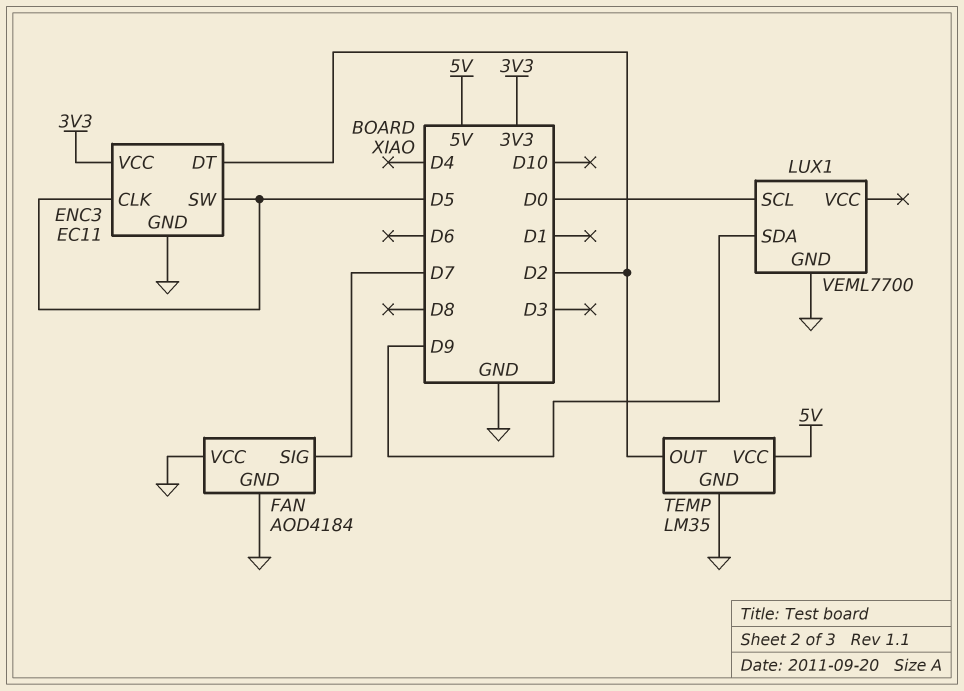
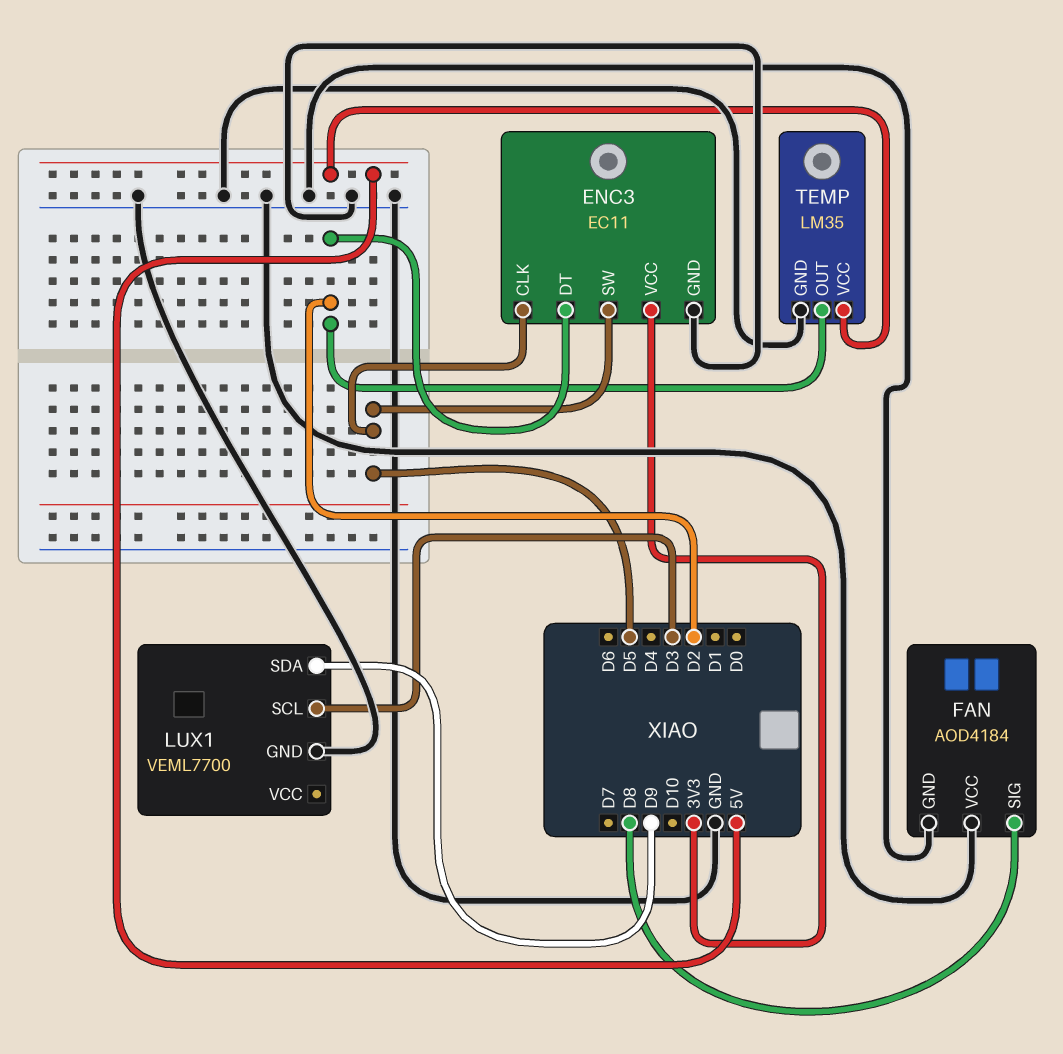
FAN pin SIG: D7 -> D8
LUX1 pin SCL: D0 -> D3

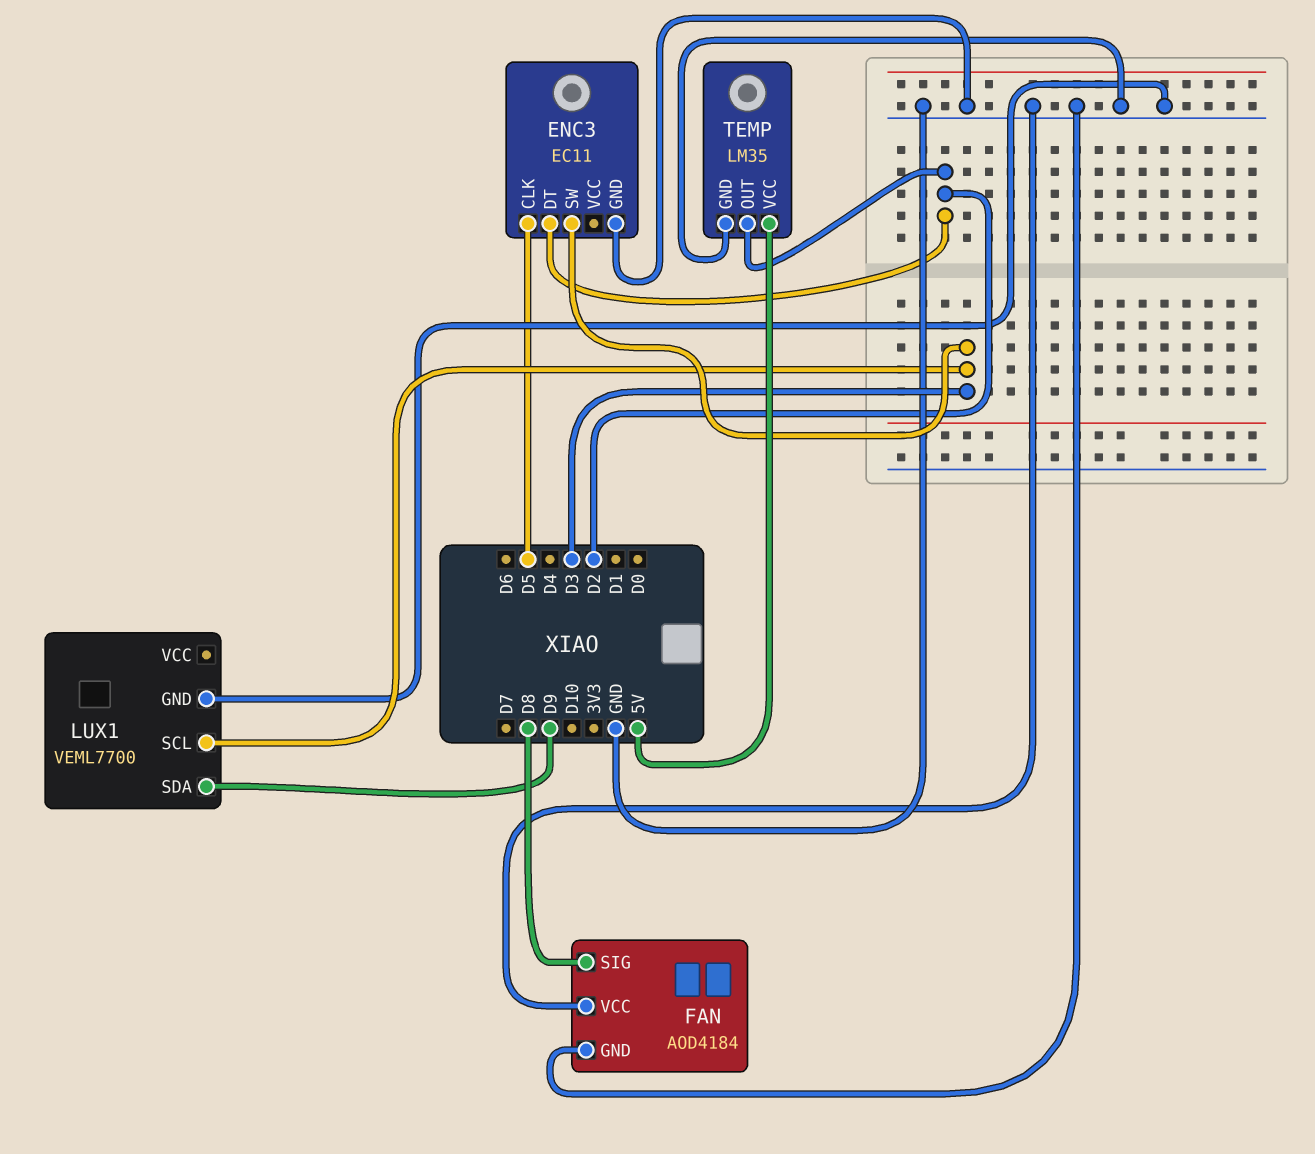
ENC3 pin SW: D5 -> D3
ENC3 pin VCC: 3V3 -> none

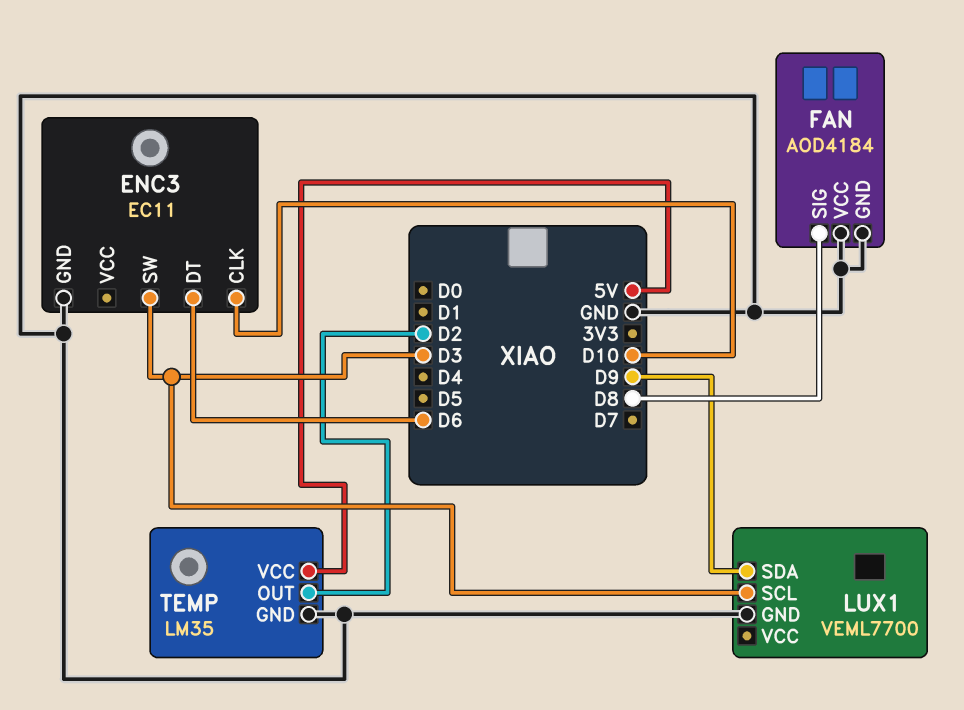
ENC3 pin CLK: D5 -> D10
ENC3 pin DT: D2 -> D6

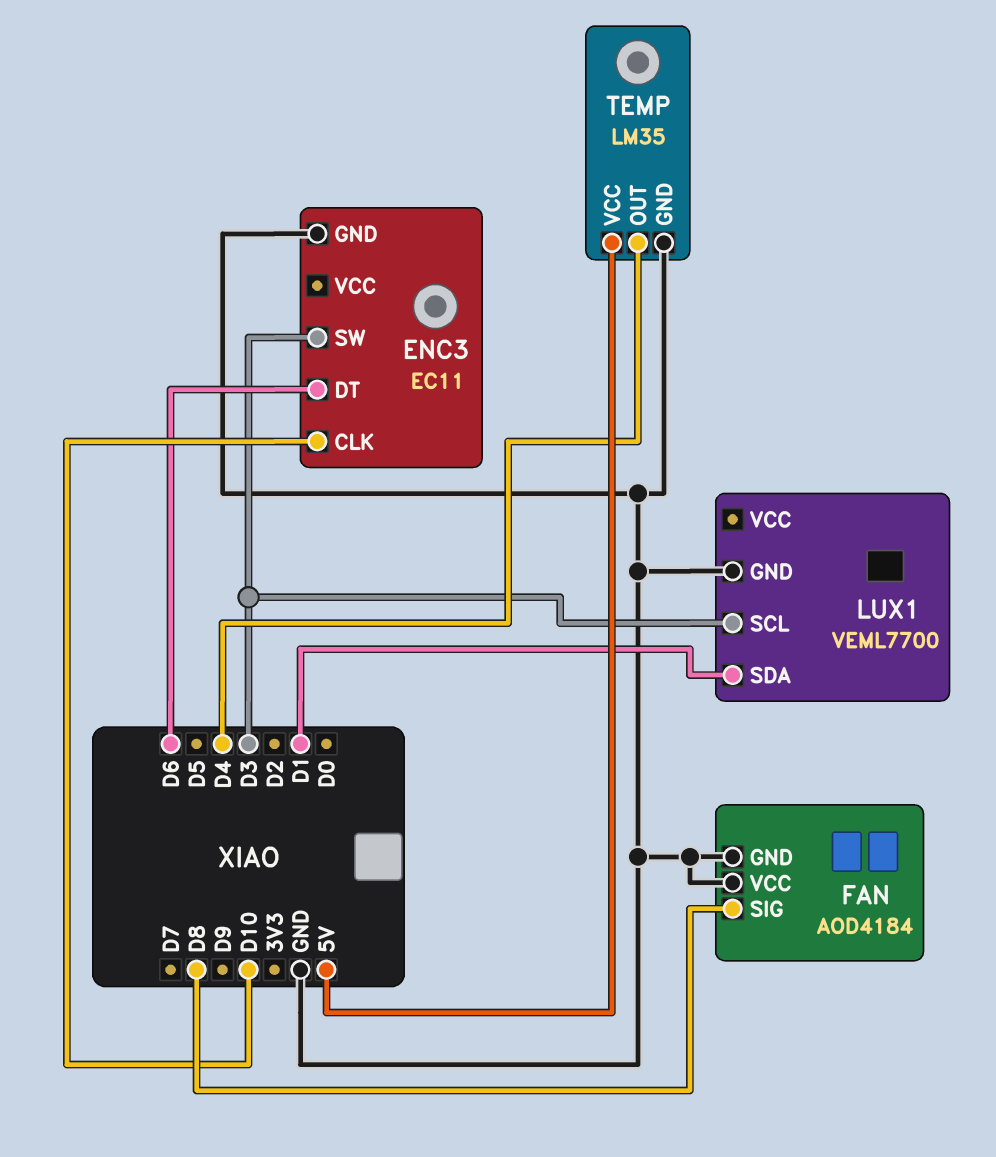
LUX1 pin SDA: D9 -> D1
TEMP pin OUT: D2 -> D4

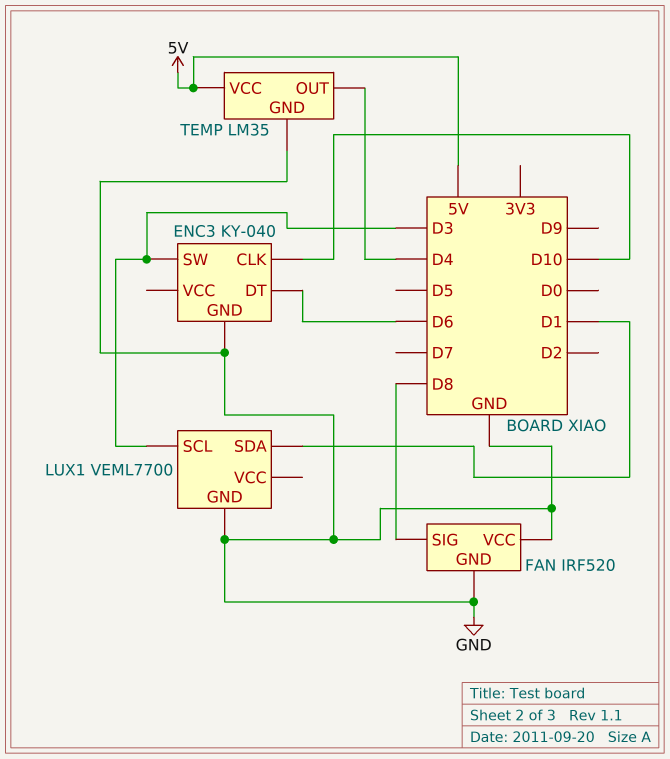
ENC3: EC11 -> KY-040
FAN: AOD4184 -> IRF520

